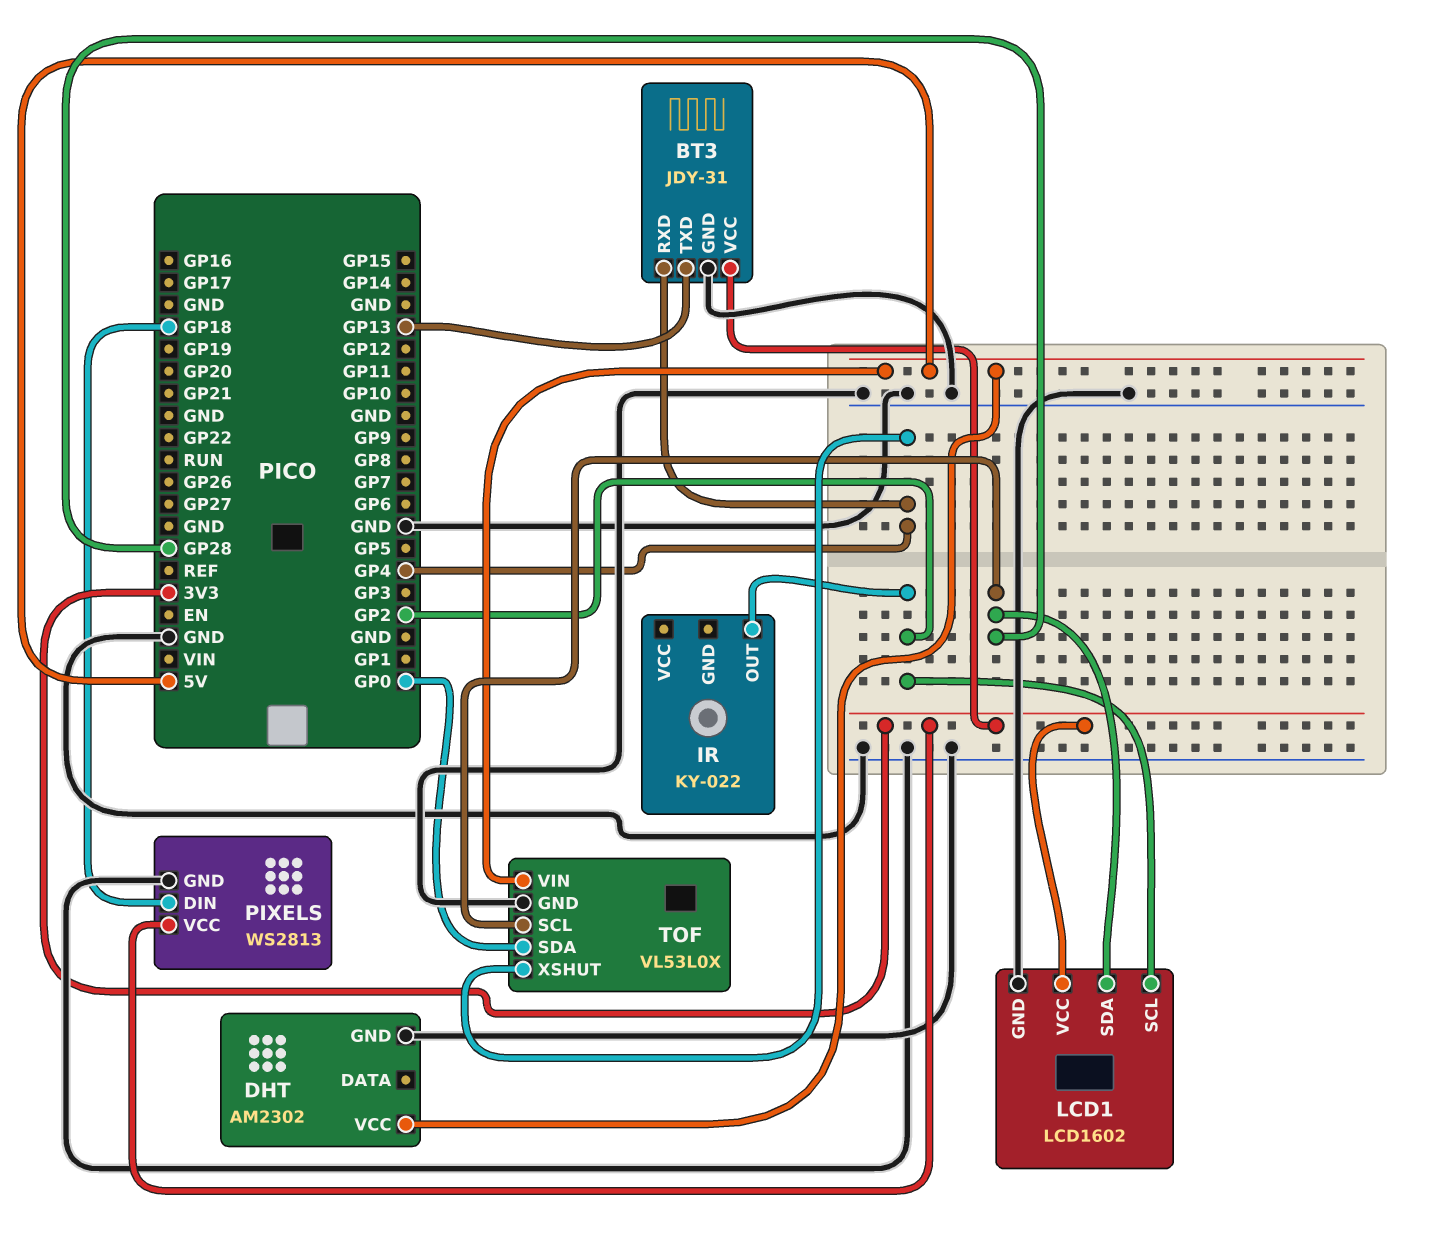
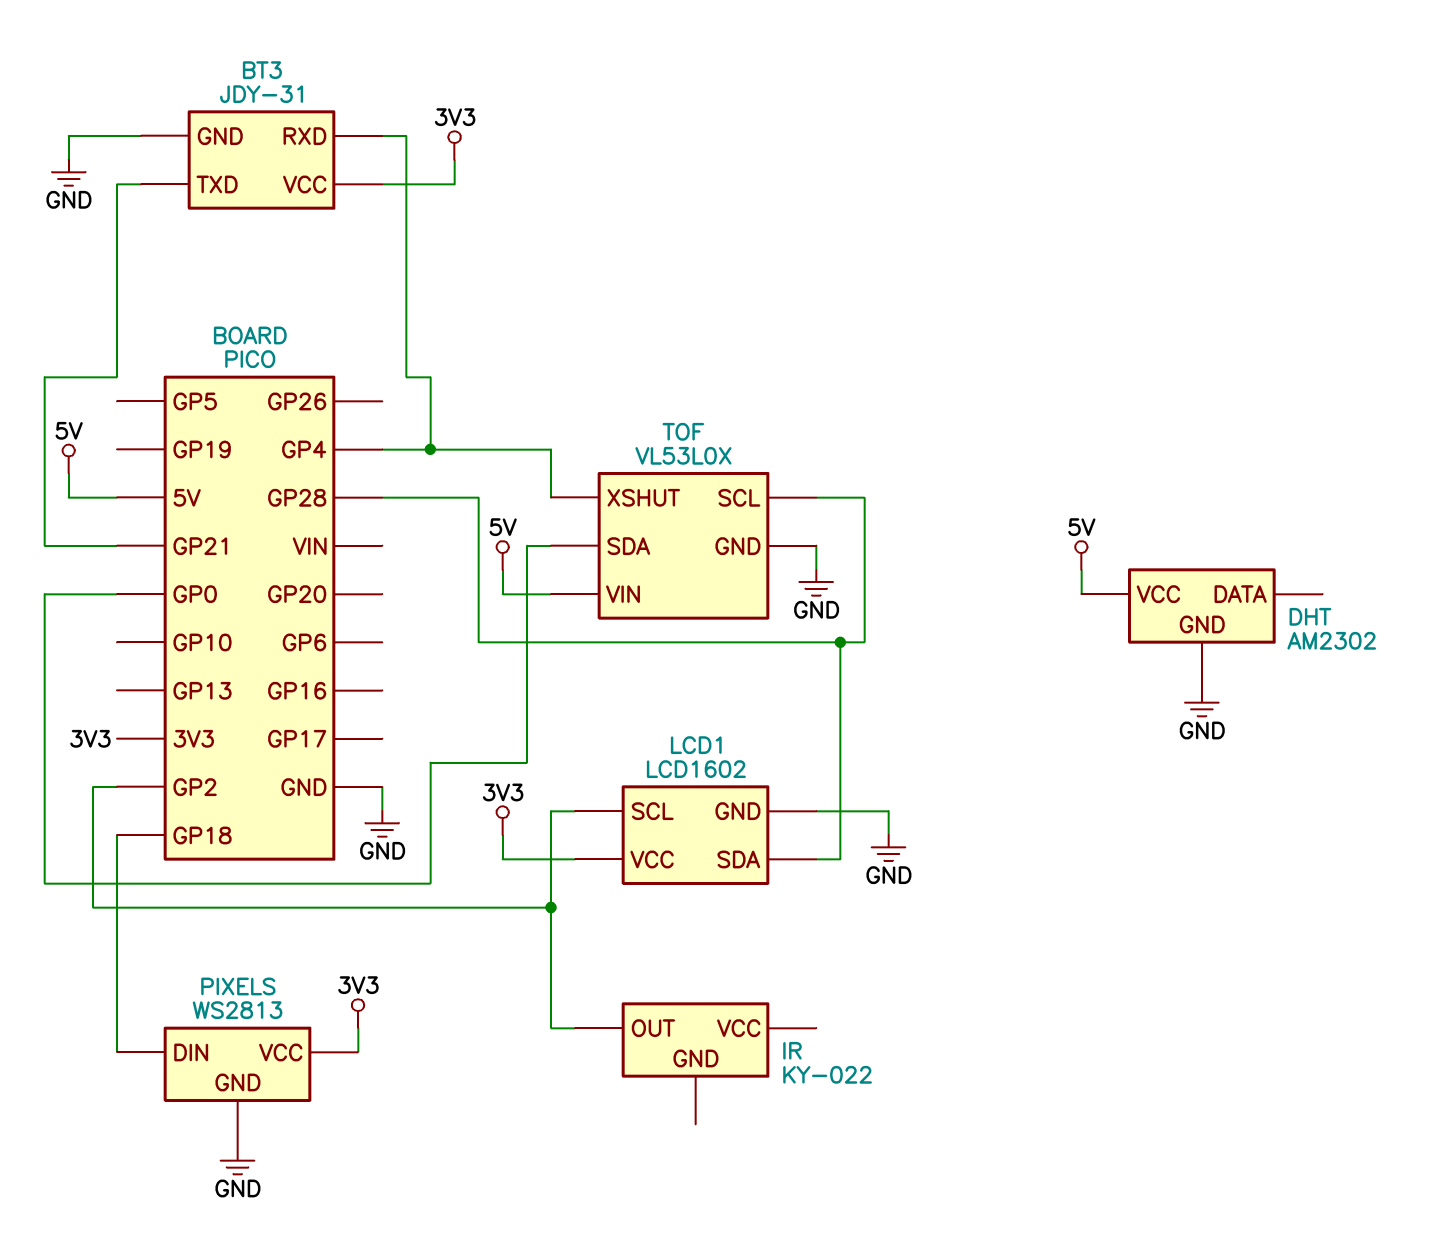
BT3 pin TXD: GP13 -> GP21

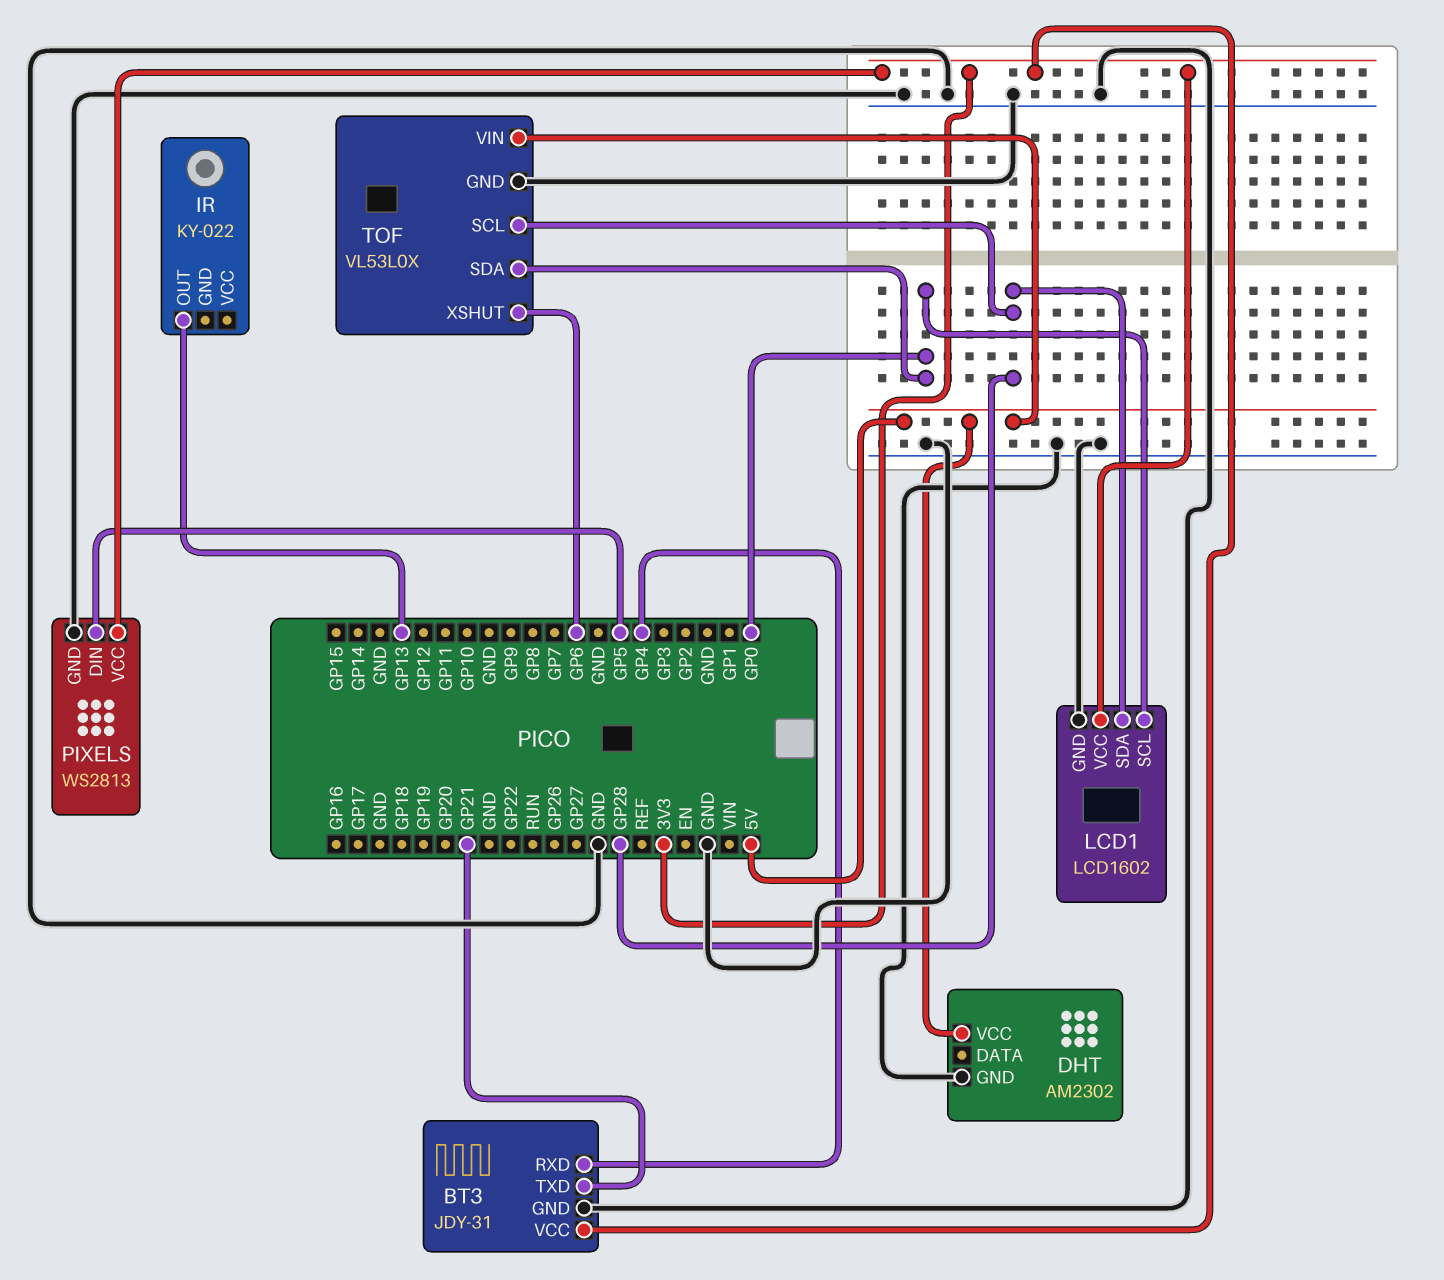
IR pin OUT: GP2 -> GP13
LCD1 pin SCL: GP2 -> GP0
PIXELS pin DIN: GP18 -> GP5
TOF pin XSHUT: GP4 -> GP6

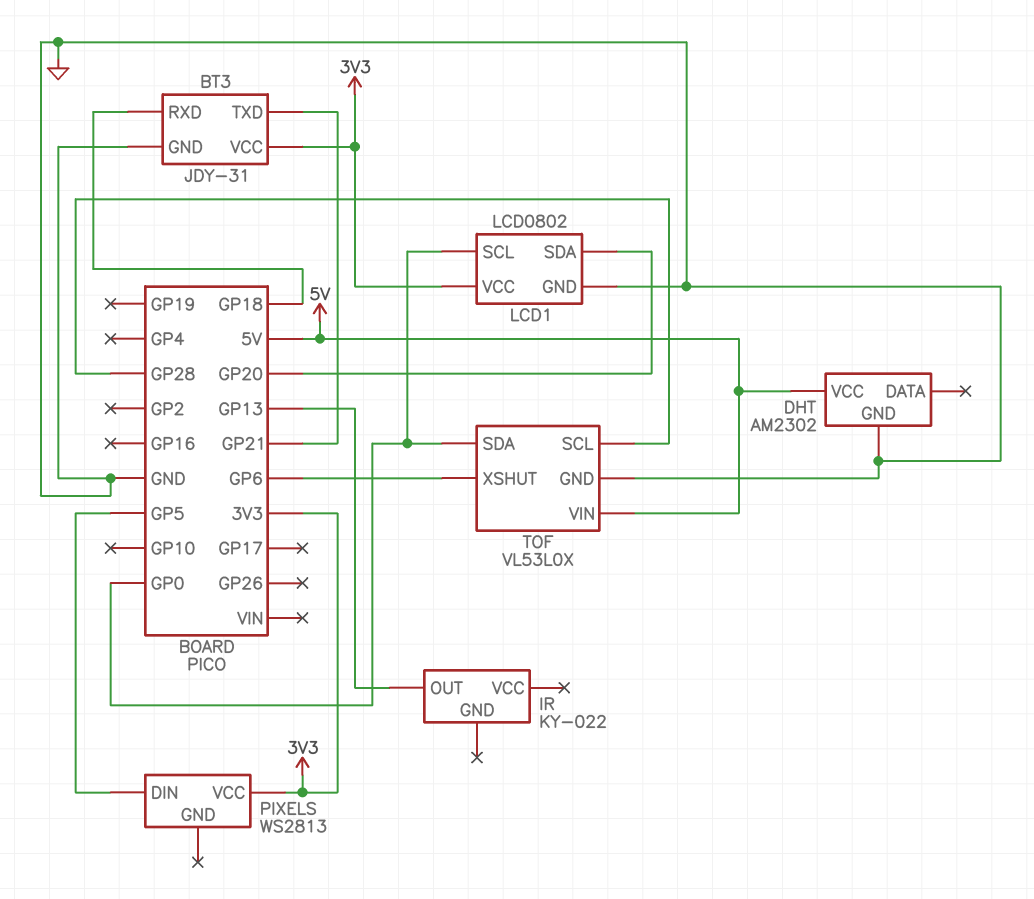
BT3 pin RXD: GP4 -> GP18
LCD1: LCD1602 -> LCD0802
LCD1 pin SDA: GP28 -> GP20
PIXELS pin GND: GND -> none

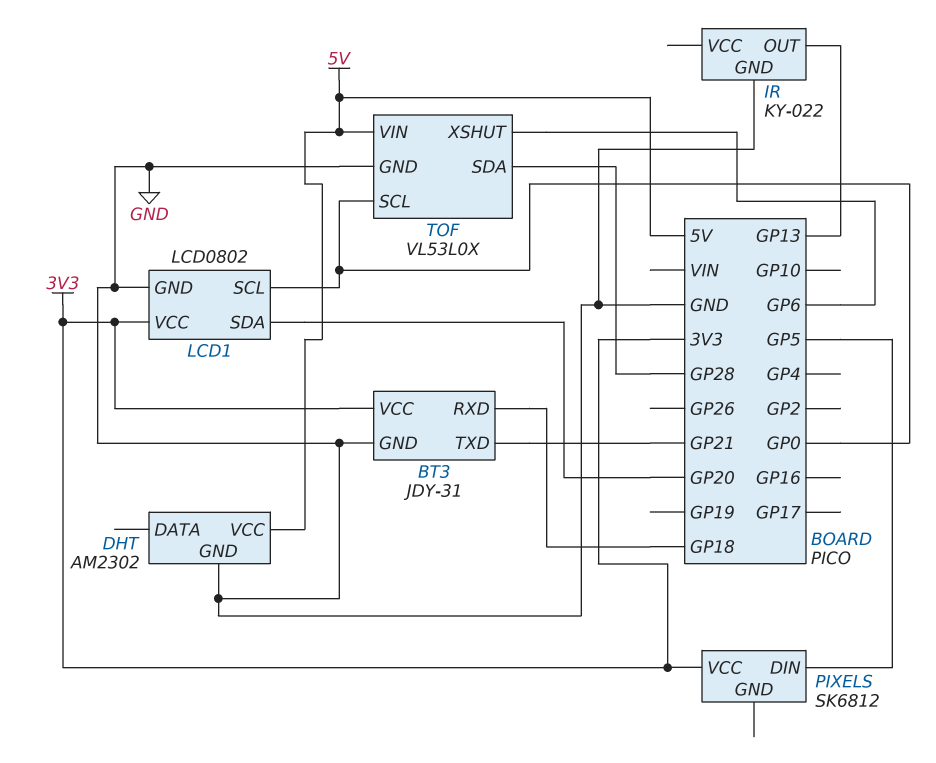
IR pin GND: none -> GND
PIXELS: WS2813 -> SK6812
TOF pin SCL: GP28 -> GP0
TOF pin SDA: GP0 -> GP28

